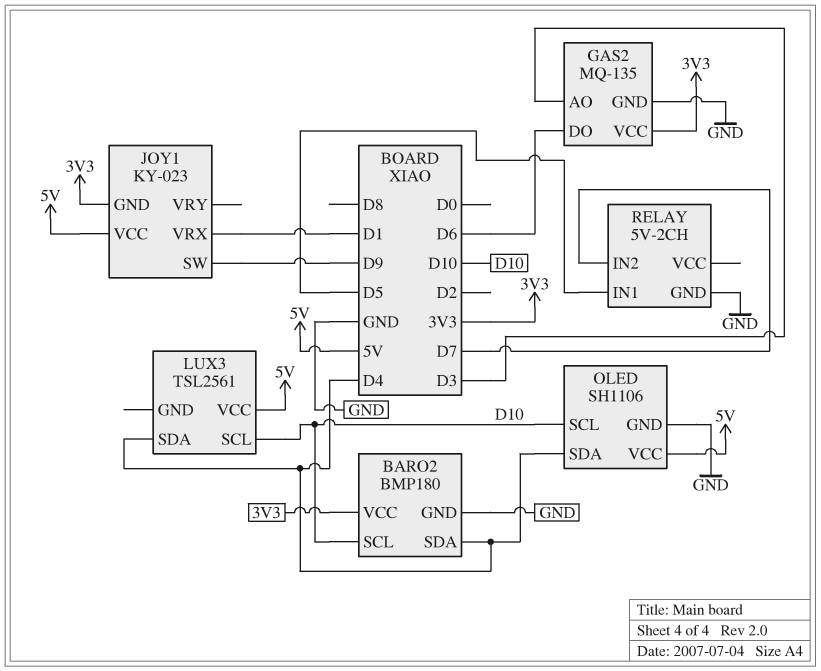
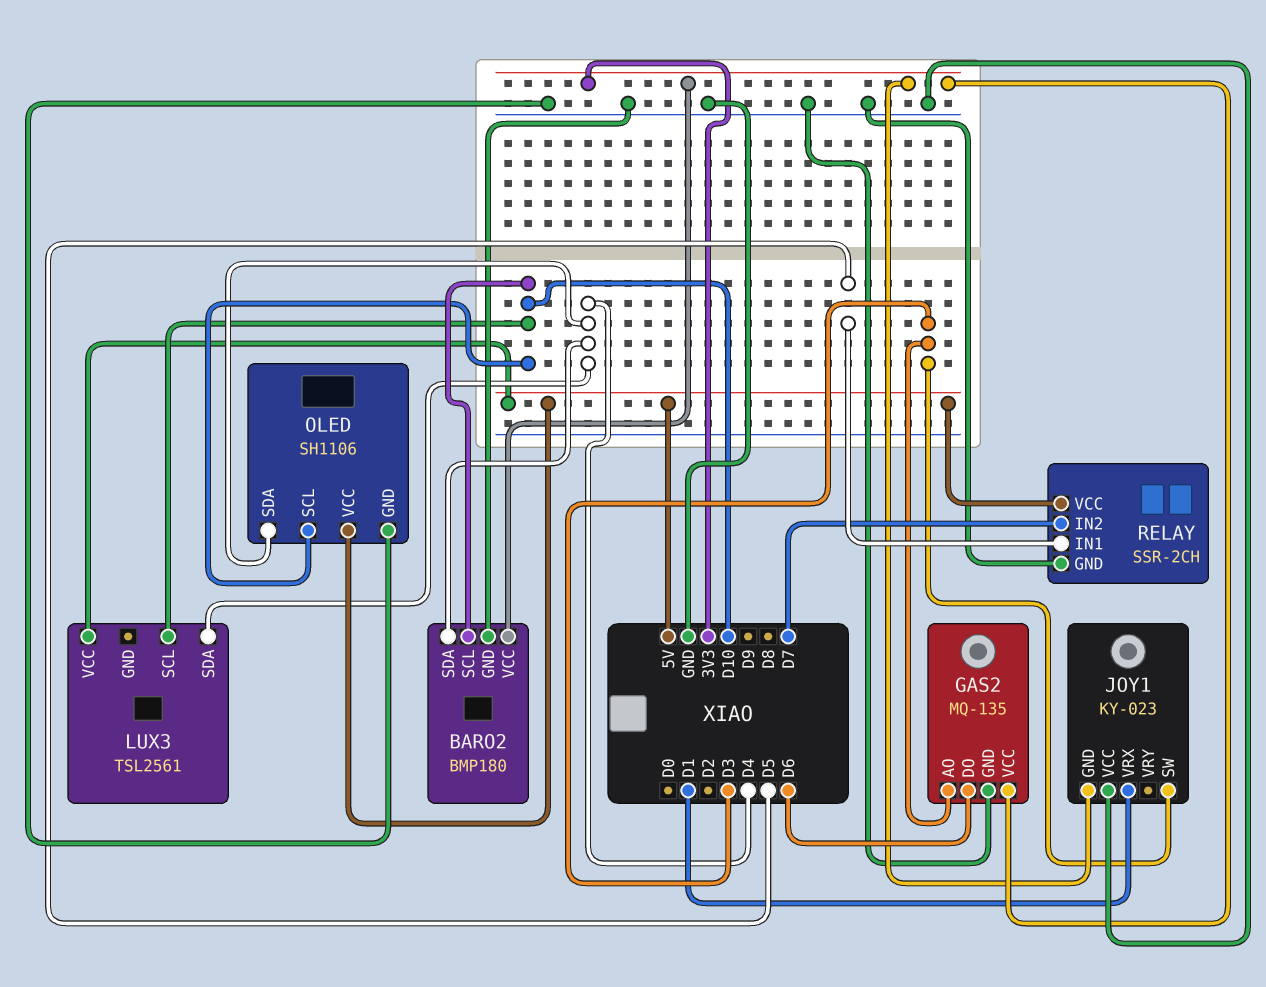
JOY1 pin SW: D9 -> D3
JOY1 pin VCC: 5V -> GND
RELAY: 5V-2CH -> SSR-2CH
RELAY pin VCC: none -> 5V

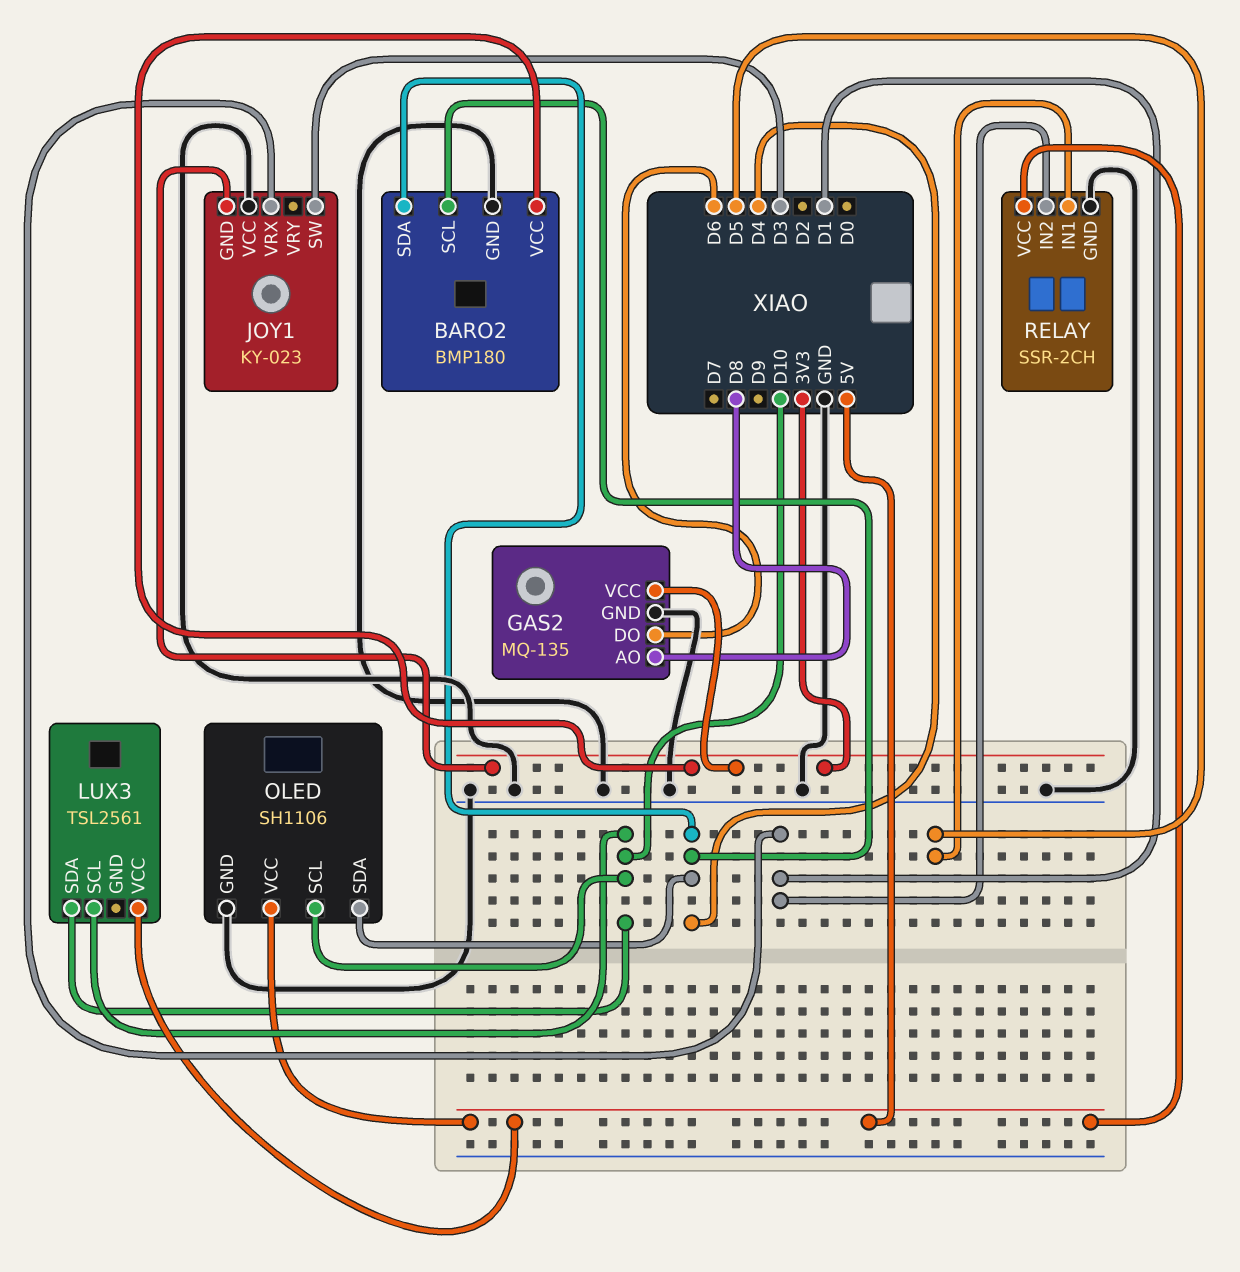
BARO2 pin SCL: D10 -> D4
GAS2 pin AO: D3 -> D8
LUX3 pin SDA: D4 -> D10
RELAY pin IN2: D7 -> D1

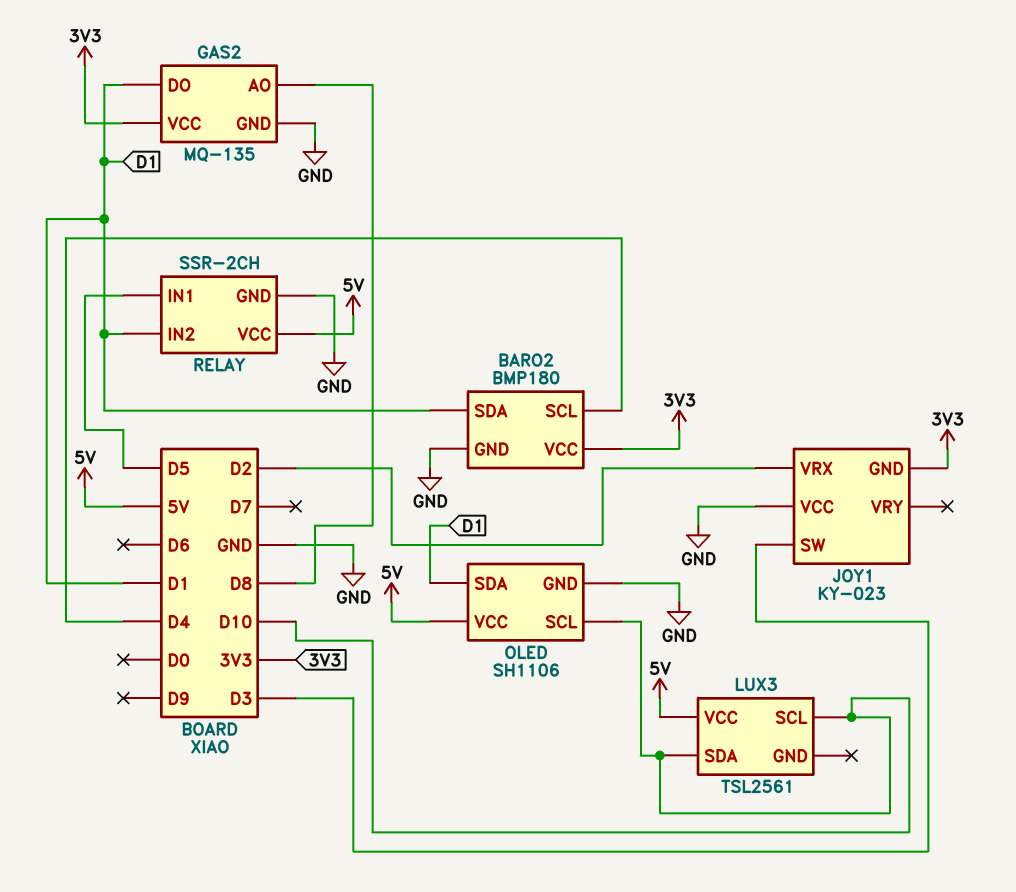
BARO2 pin SDA: D4 -> D1
GAS2 pin DO: D6 -> D1
JOY1 pin VRX: D1 -> D2
OLED pin SDA: D4 -> D1

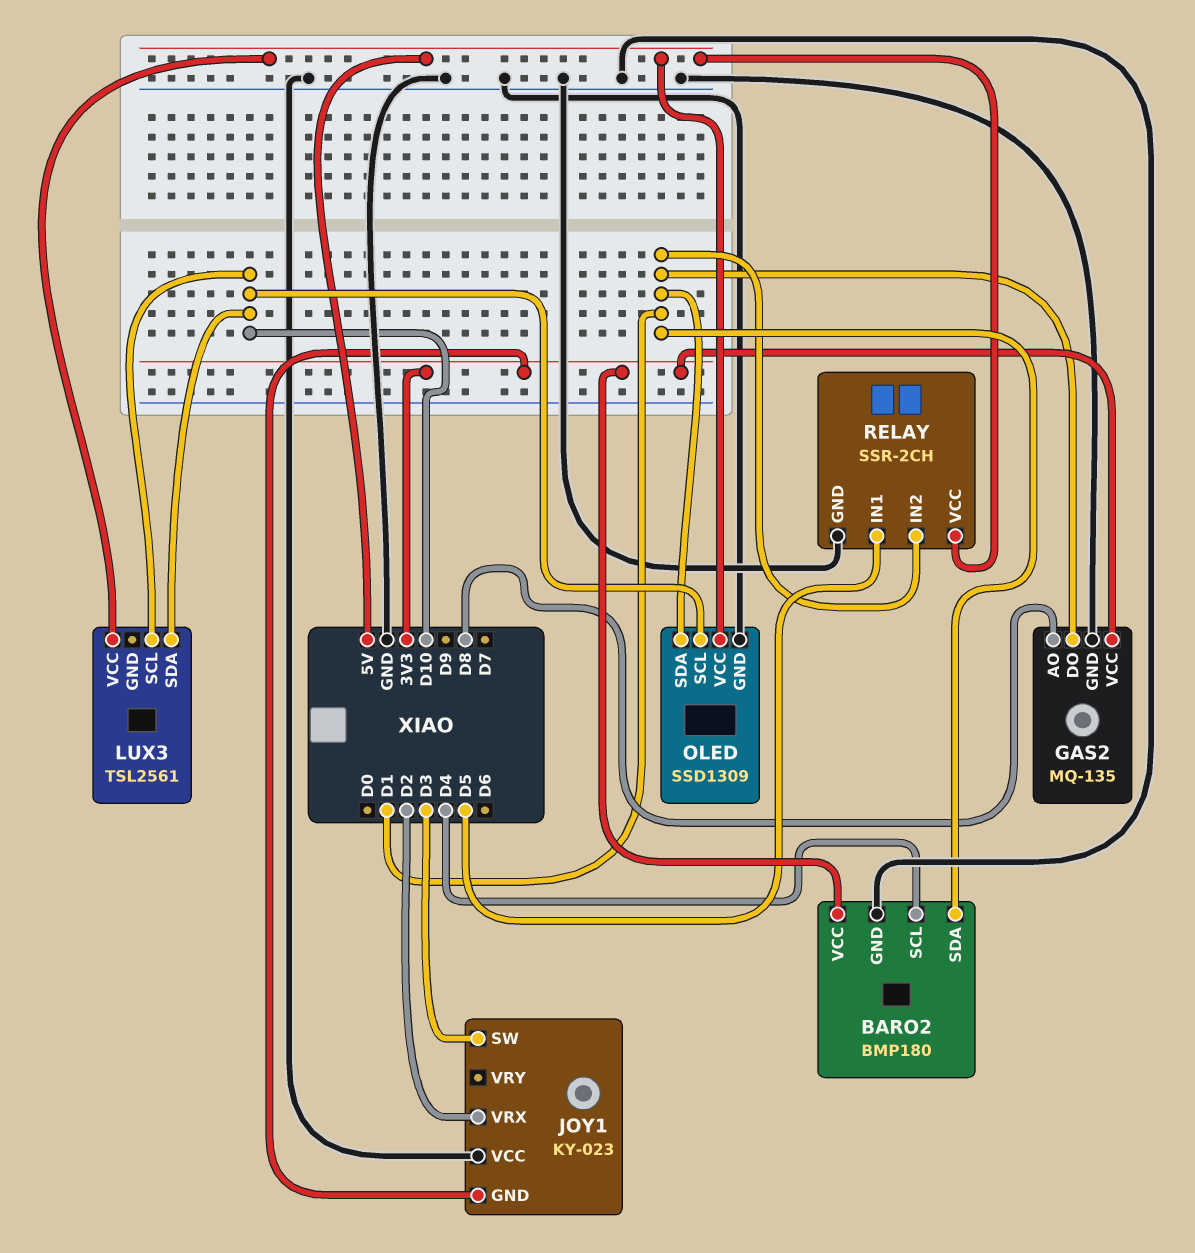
OLED: SH1106 -> SSD1309

